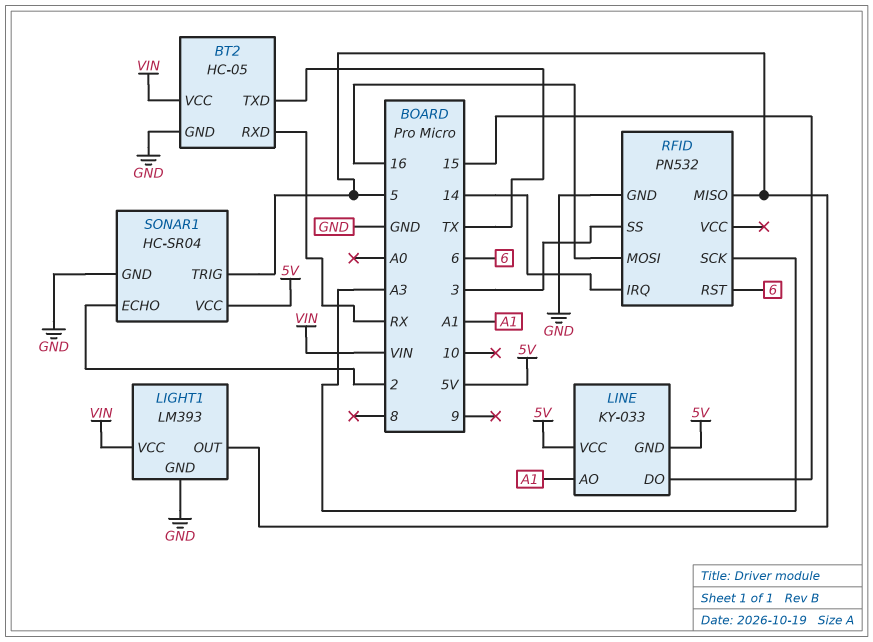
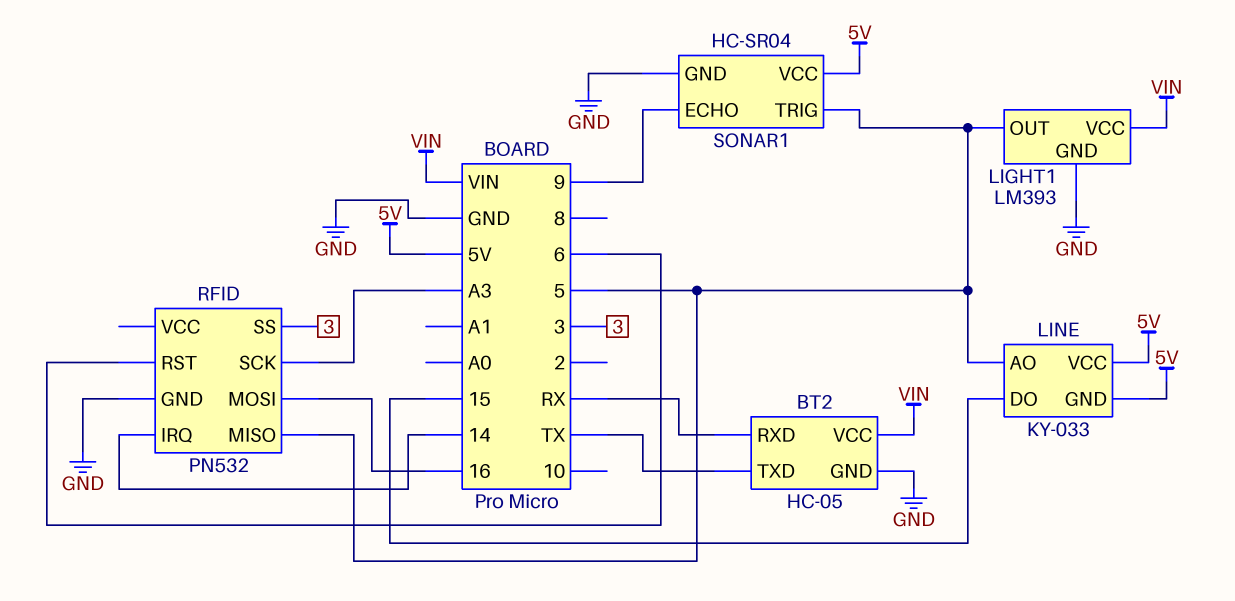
LINE pin AO: A1 -> 5
SONAR1 pin ECHO: 2 -> 9

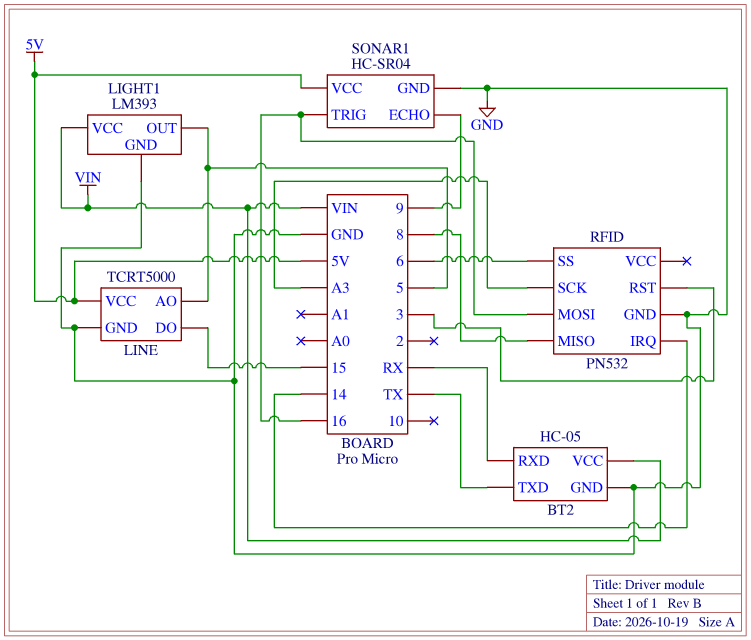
LINE: KY-033 -> TCRT5000
LINE pin GND: 5V -> GND
RFID pin MISO: 5 -> 8
RFID pin RST: 6 -> 3
RFID pin SS: 3 -> 6
SONAR1 pin TRIG: 5 -> 16

